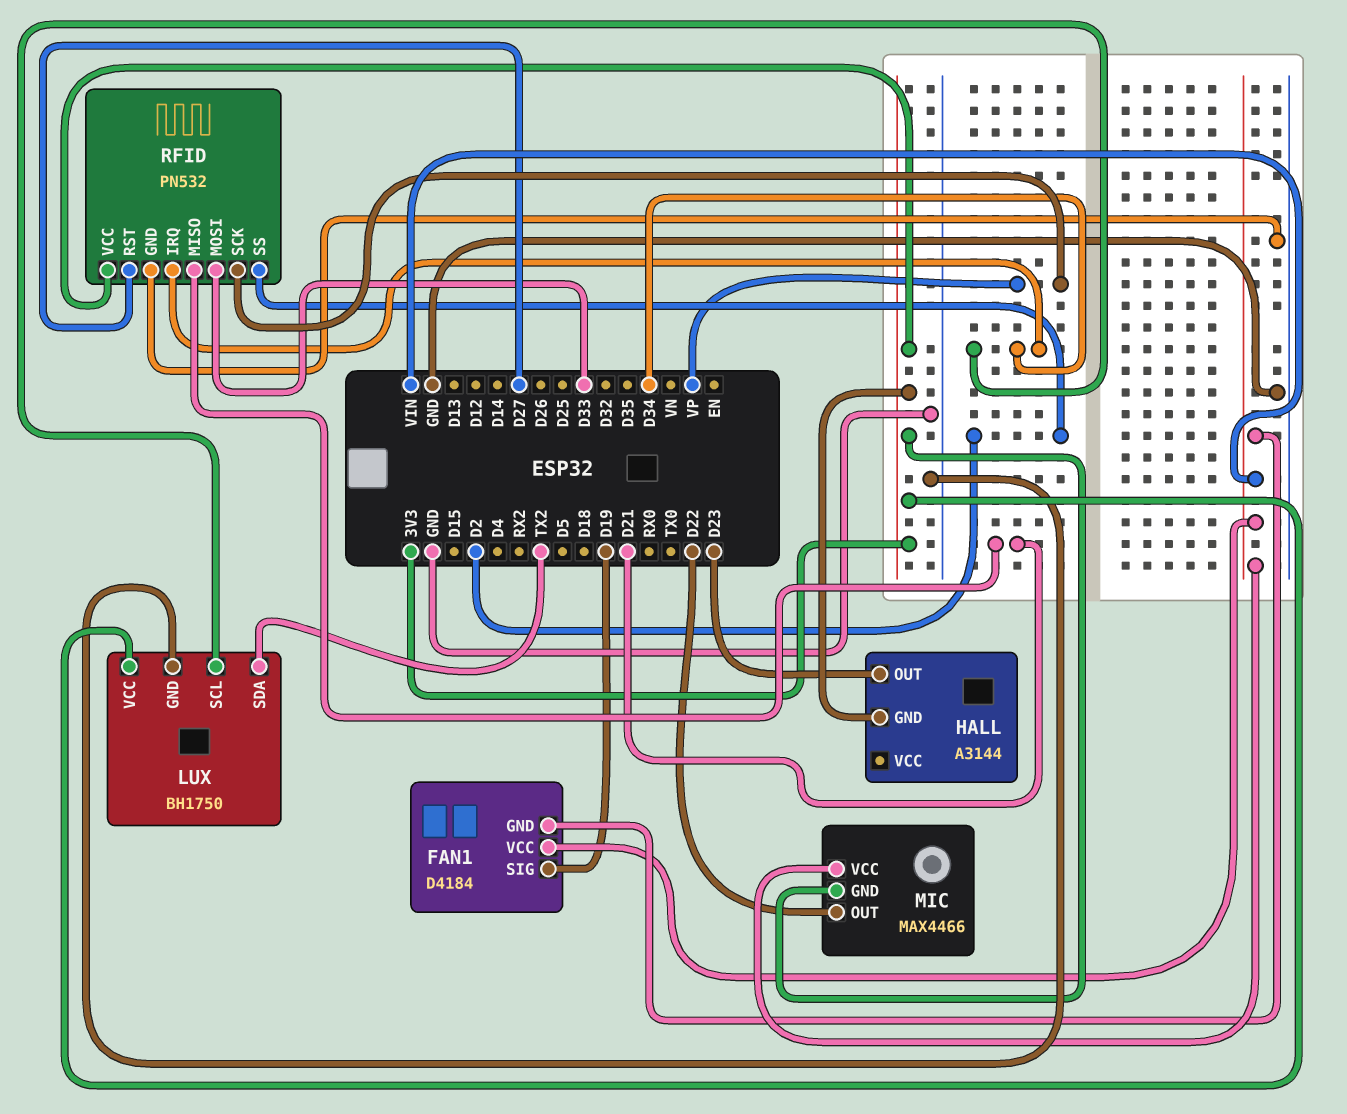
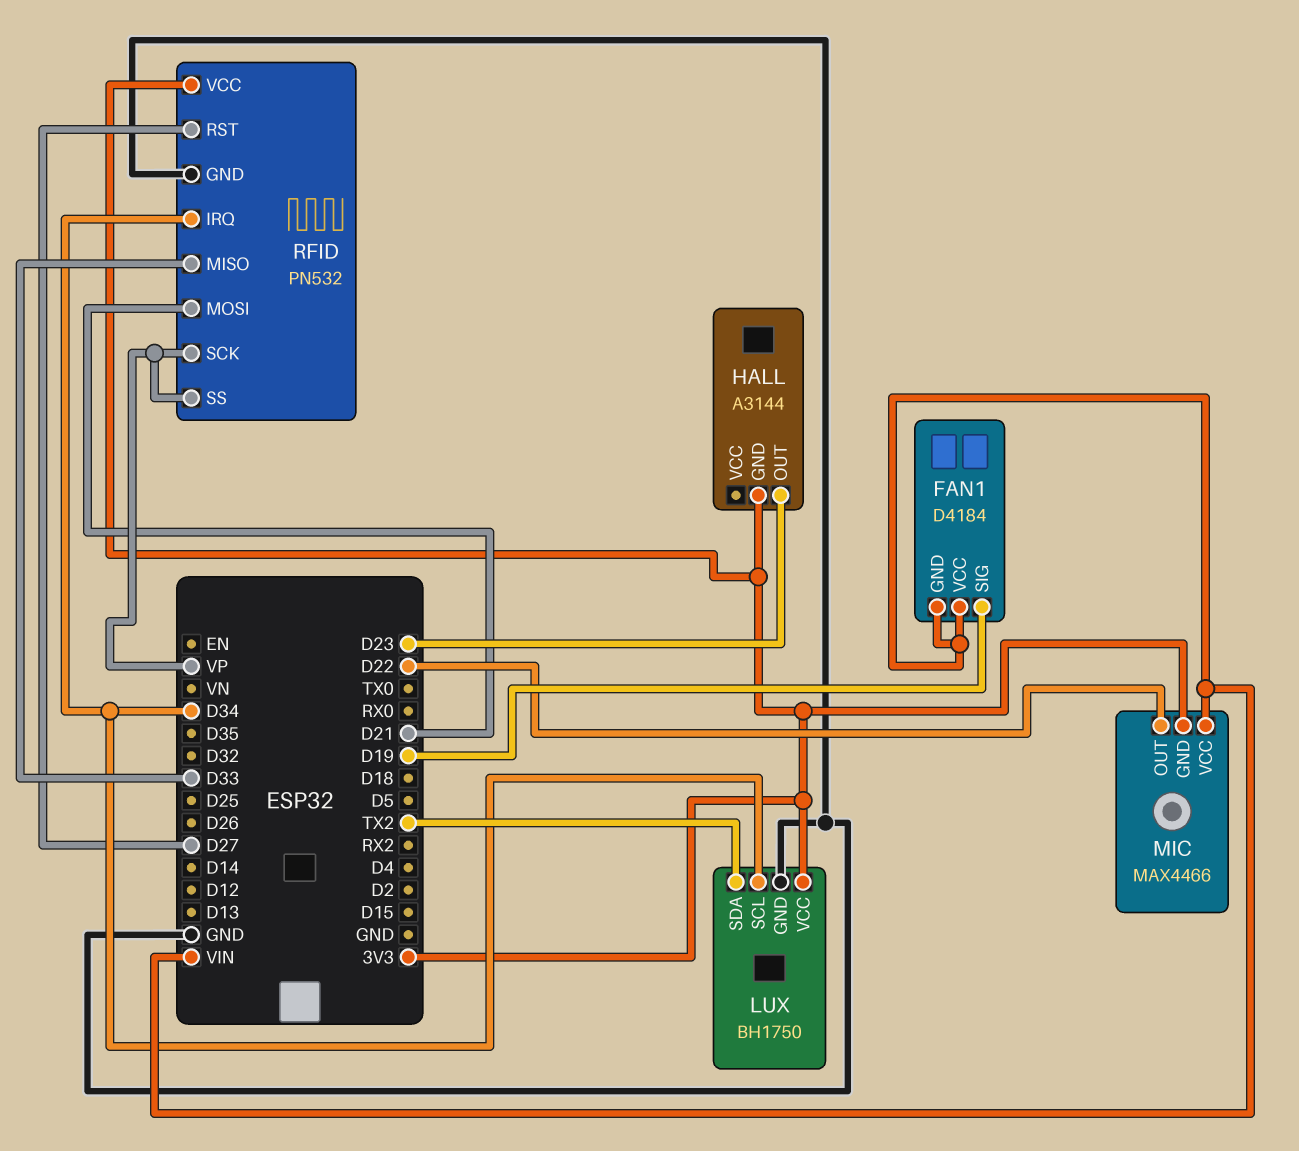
RFID pin MISO: D21 -> D33
RFID pin MOSI: D33 -> D21
RFID pin SS: D2 -> VP

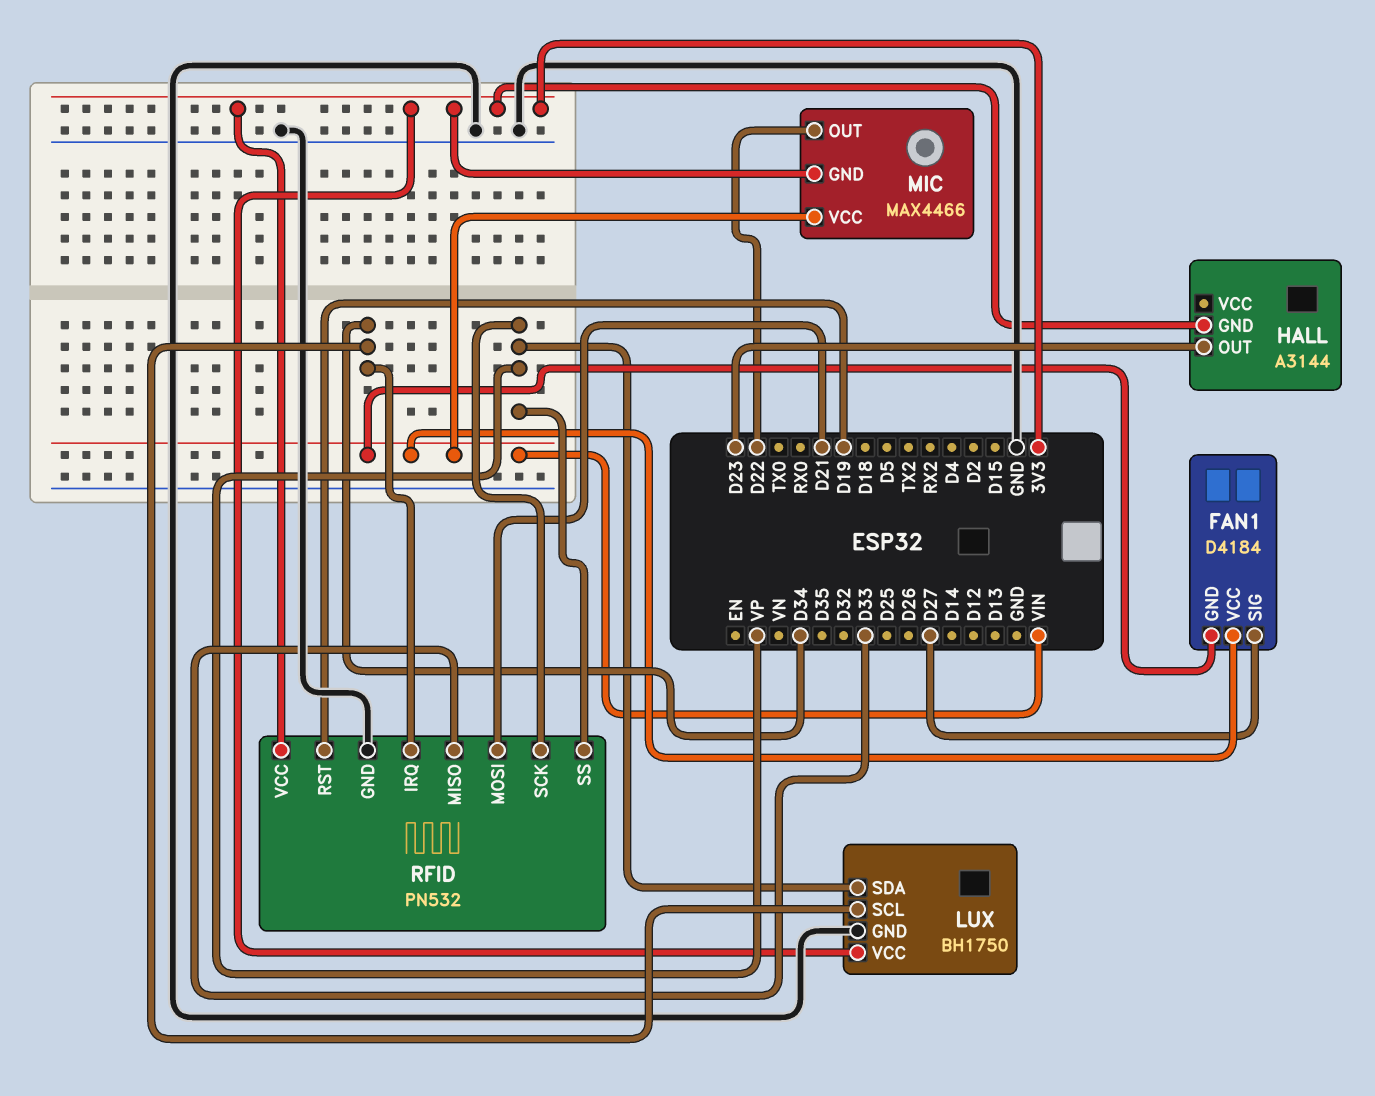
FAN1 pin SIG: D19 -> D27
LUX pin SDA: TX2 -> VP
RFID pin RST: D27 -> D19

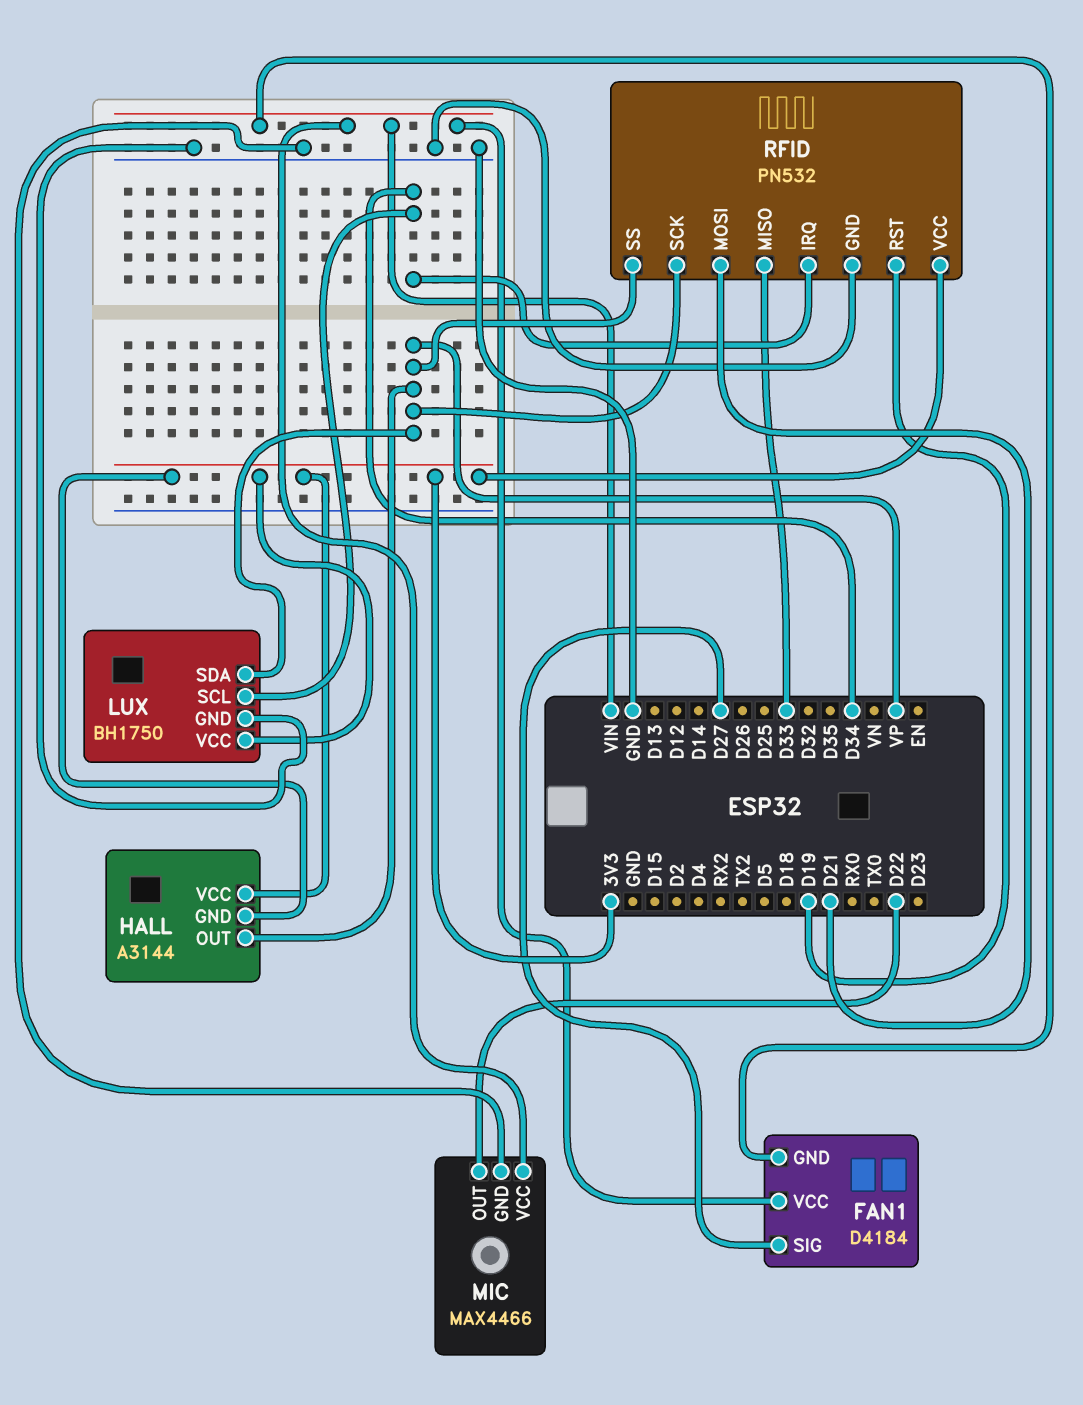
HALL pin OUT: D23 -> VP
HALL pin VCC: none -> 3V3
MIC pin GND: 3V3 -> GND

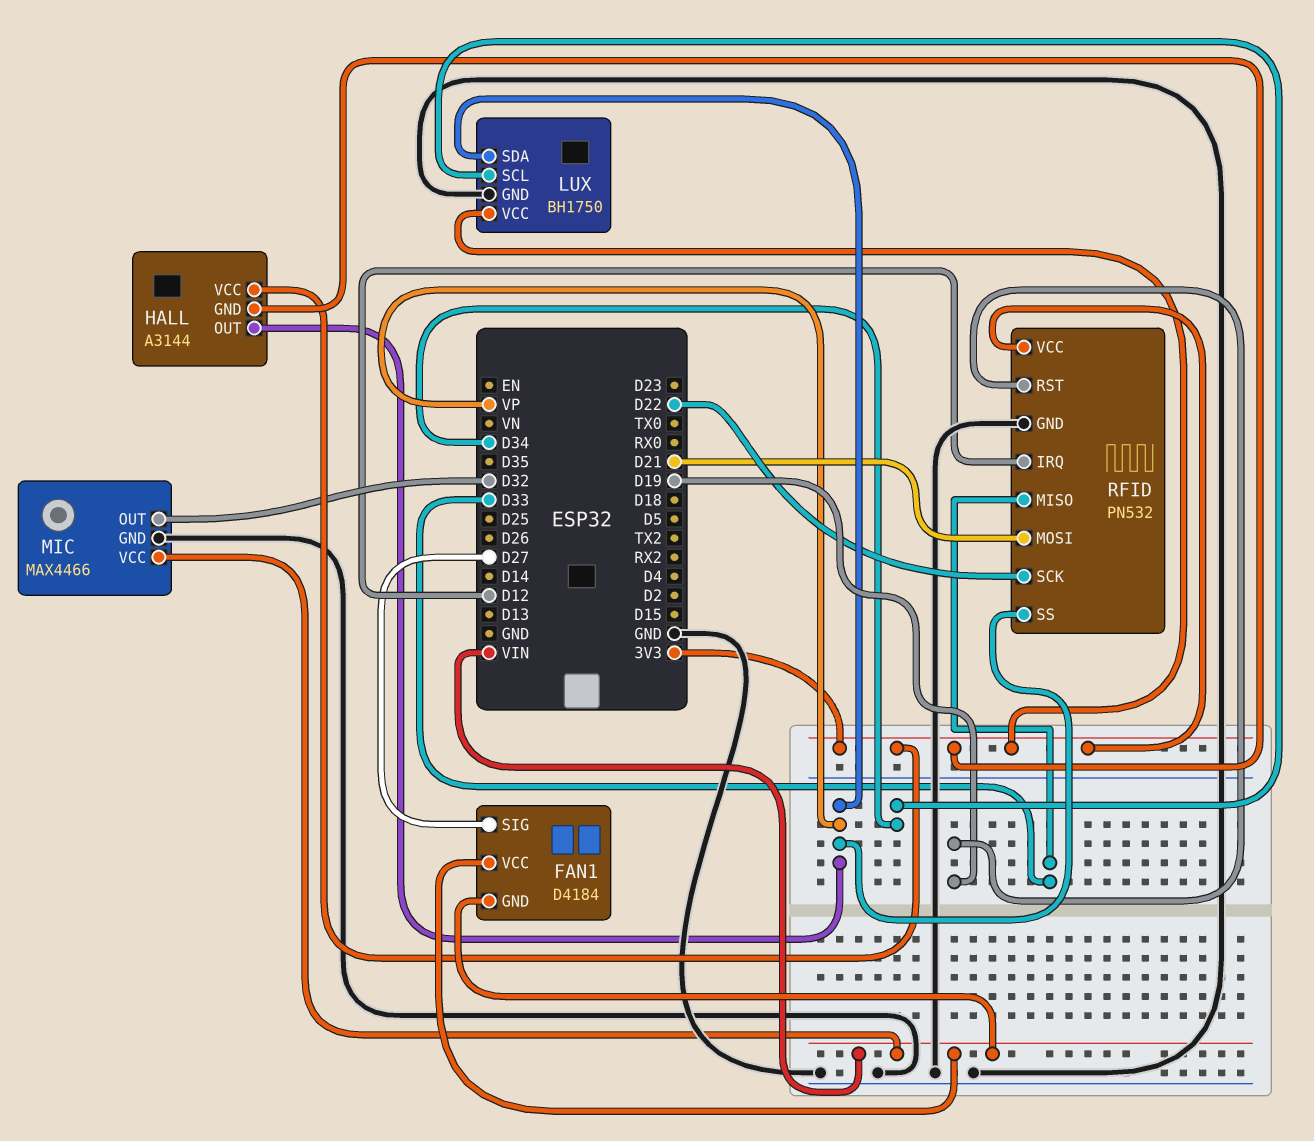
MIC pin OUT: D22 -> D32
RFID pin IRQ: D34 -> D12
RFID pin SCK: VP -> D22

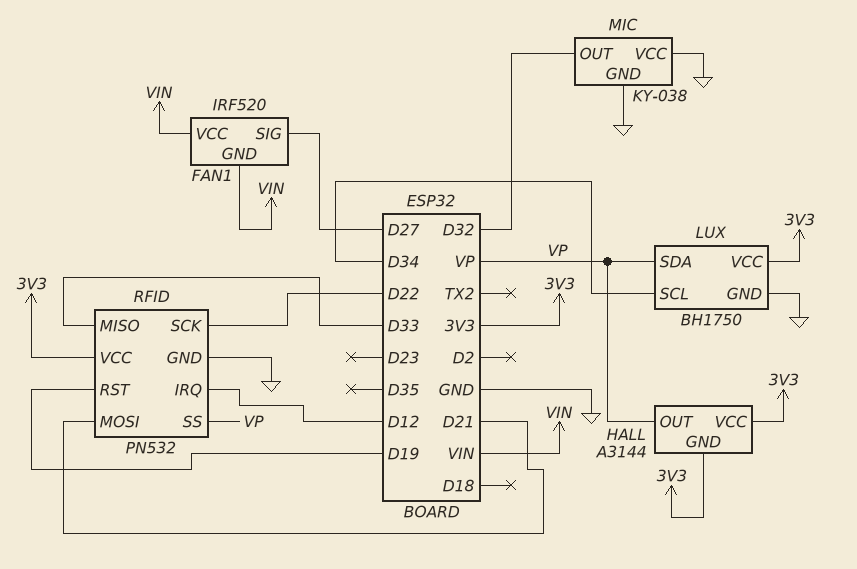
FAN1: D4184 -> IRF520
MIC: MAX4466 -> KY-038
MIC pin VCC: VIN -> GND

